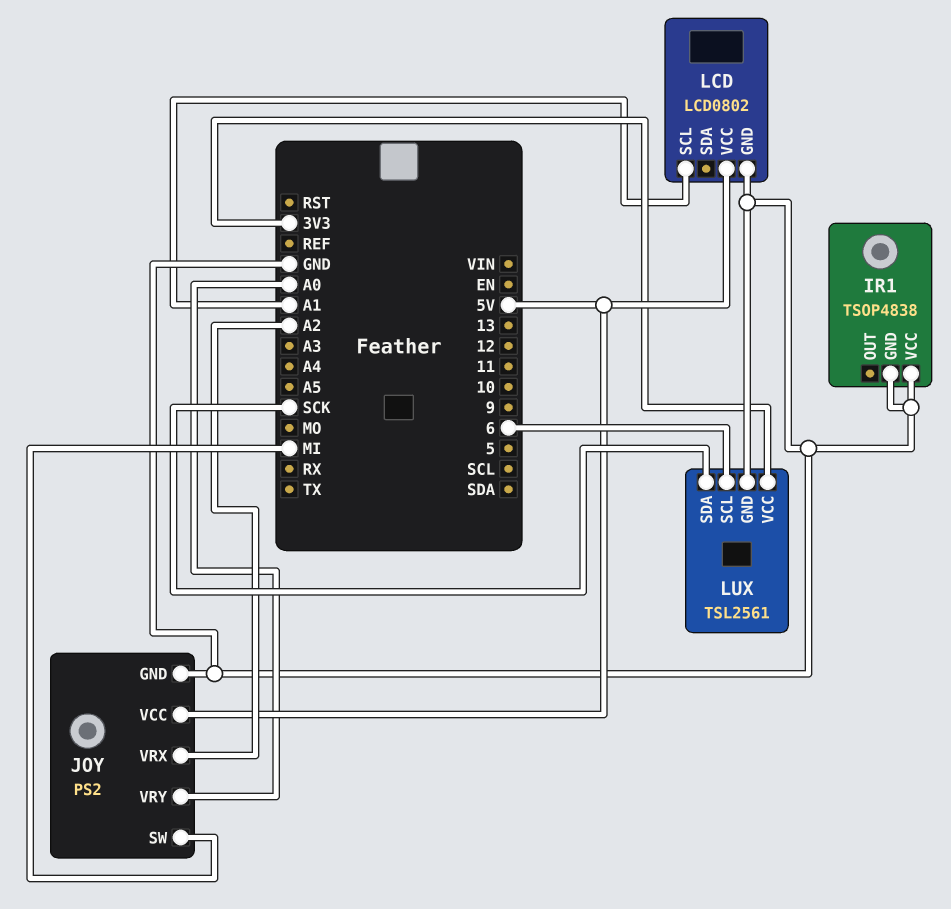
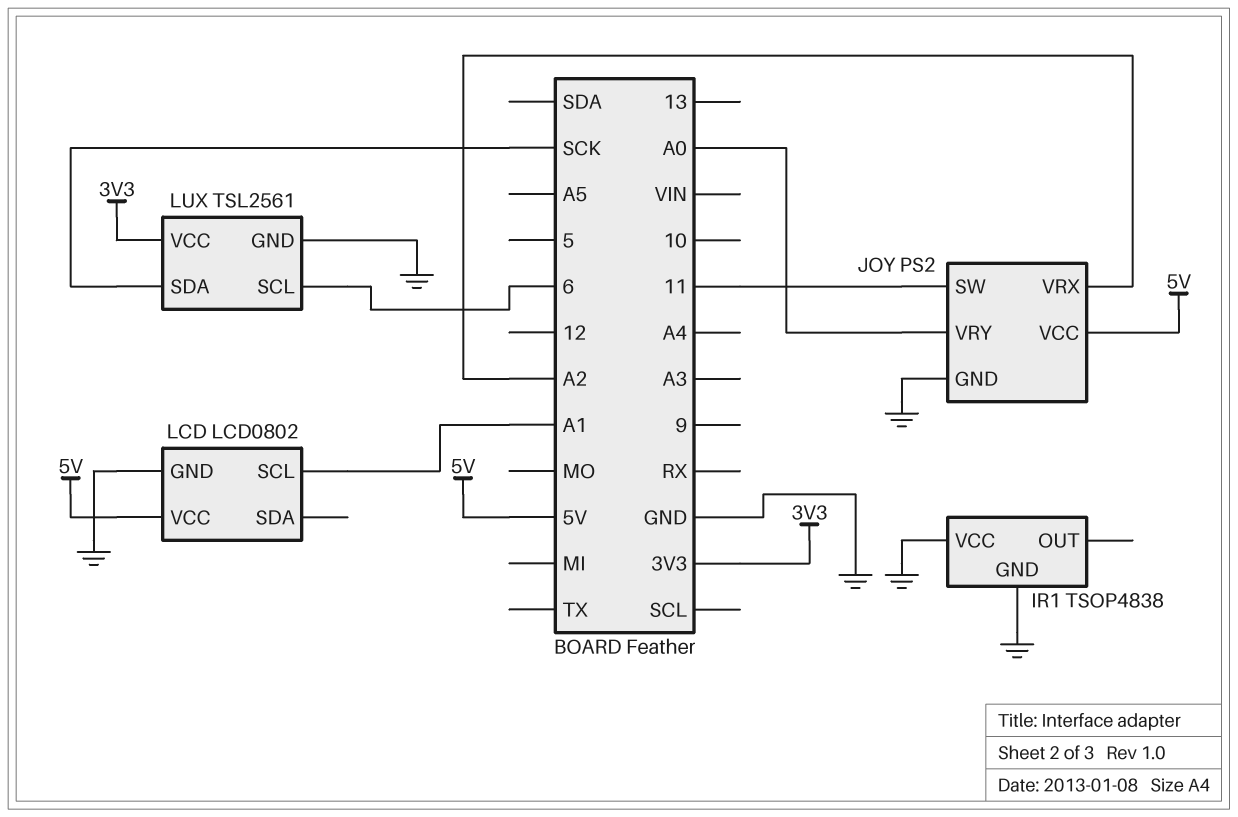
JOY pin SW: MI -> 11

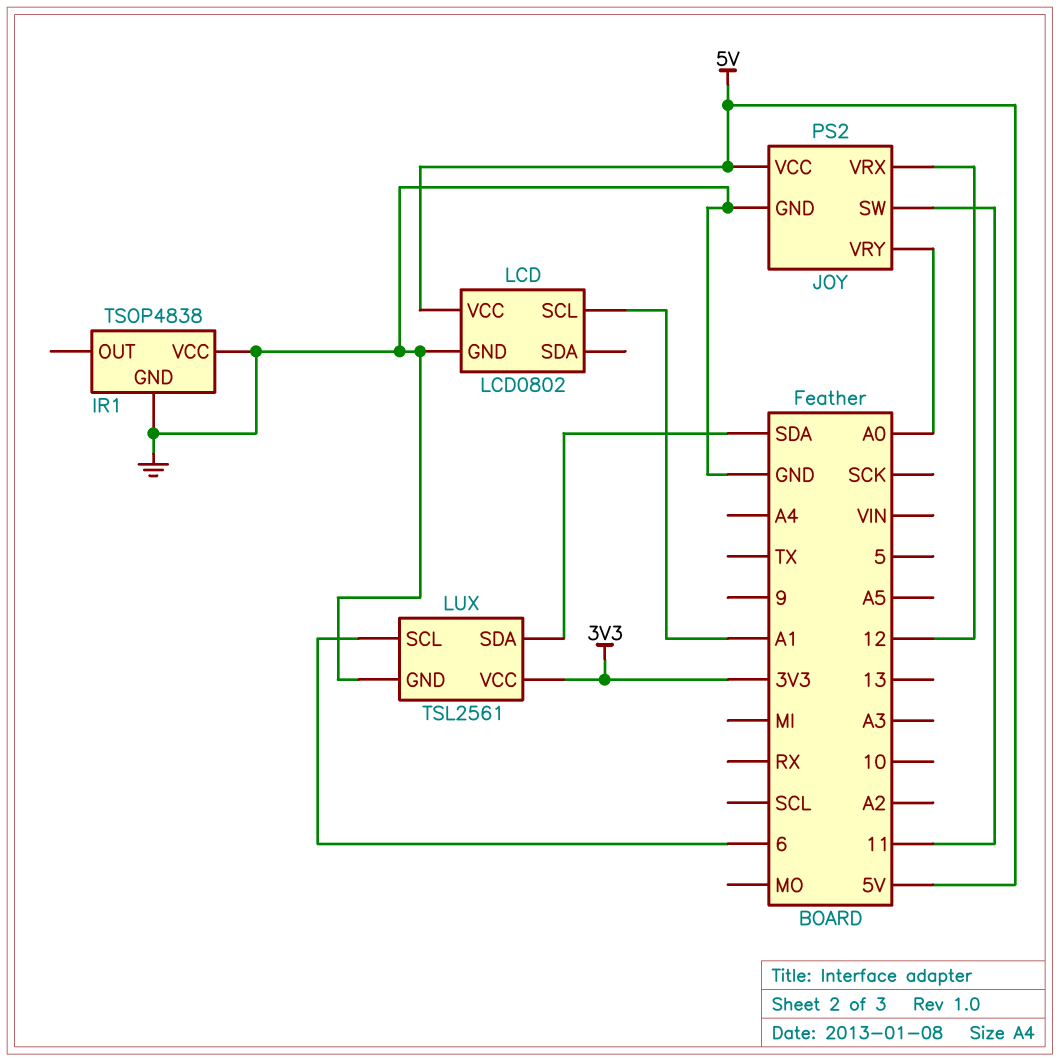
JOY pin VRX: A2 -> 12
LUX pin SDA: SCK -> SDA

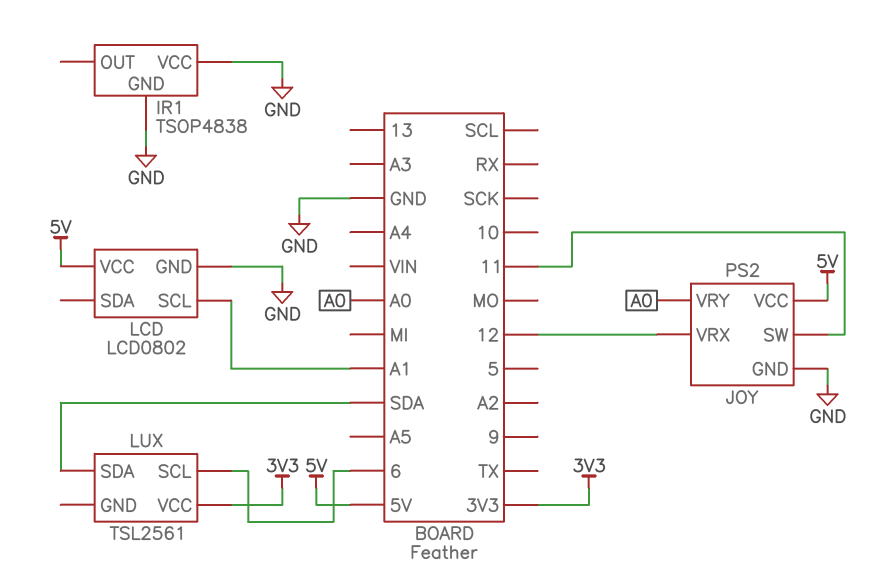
LUX pin GND: GND -> none

